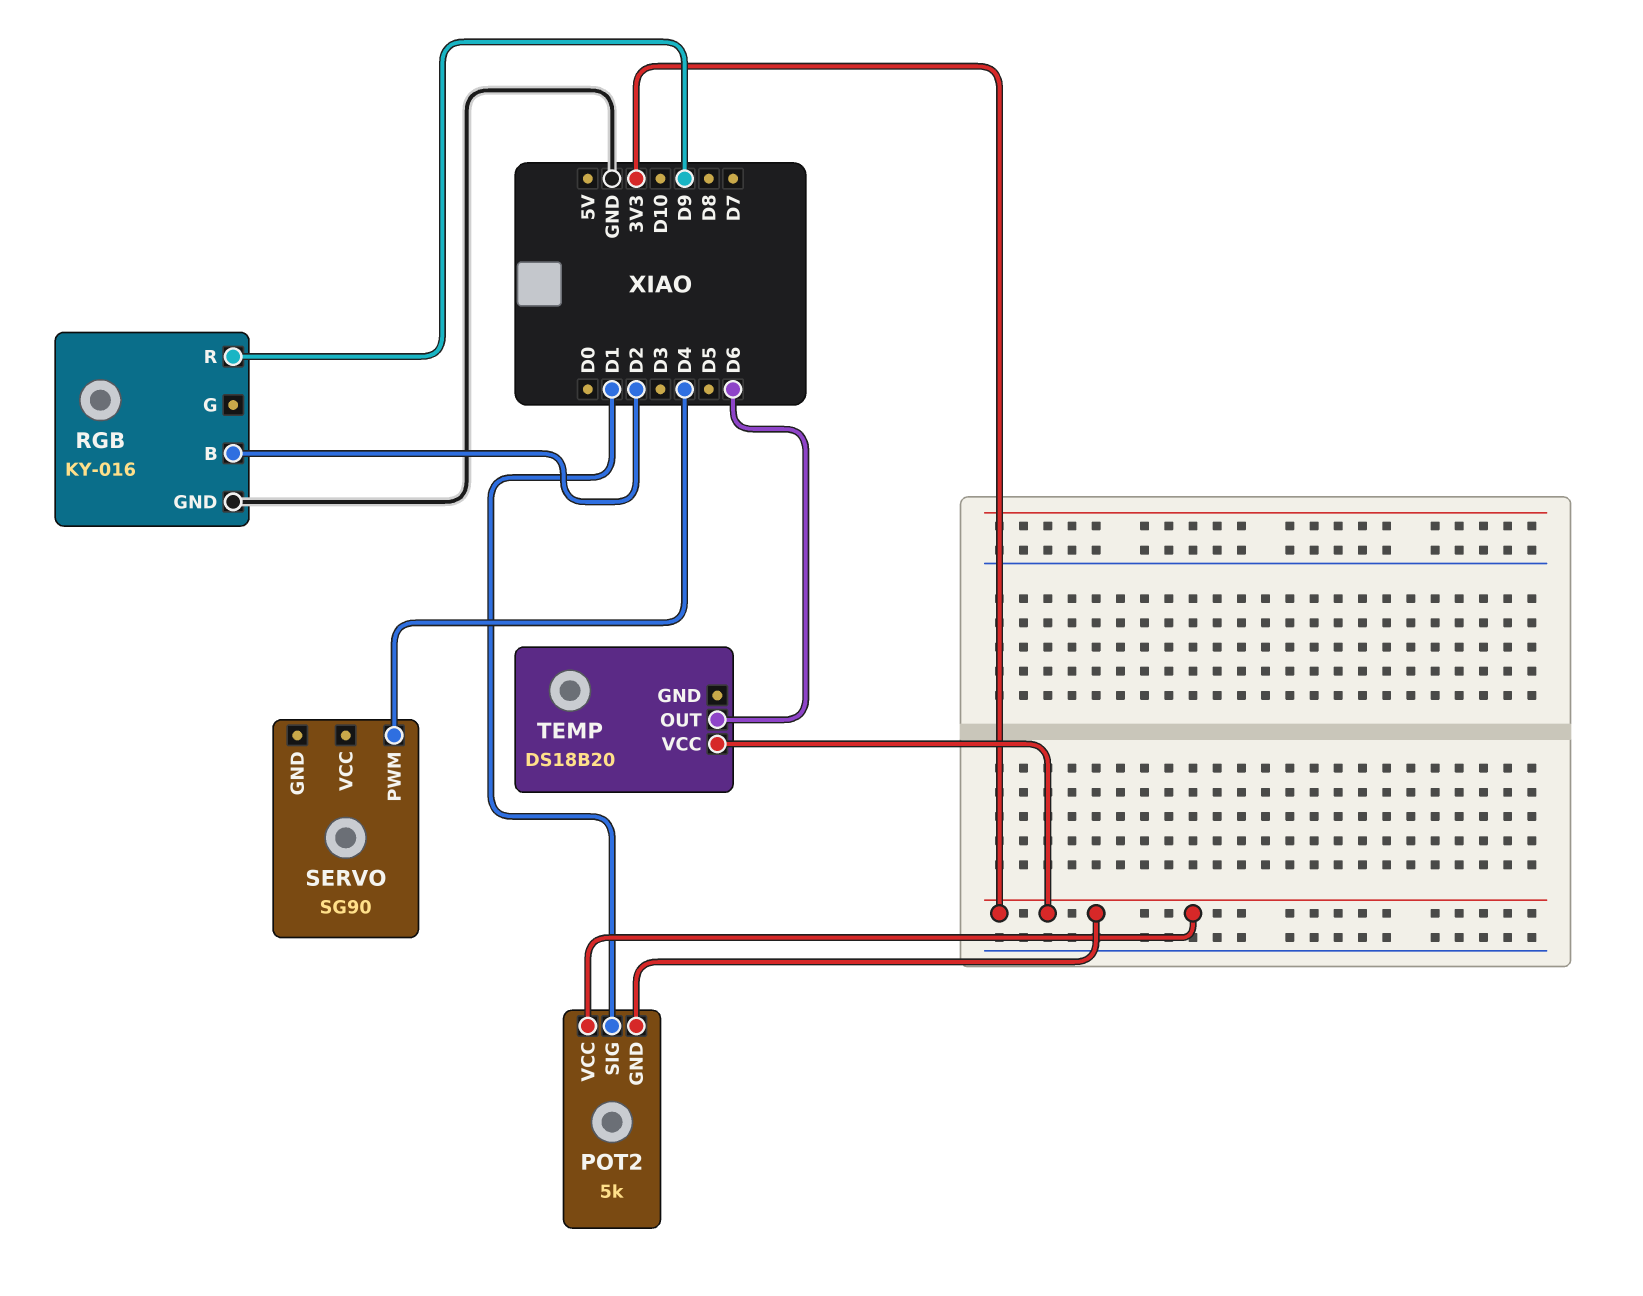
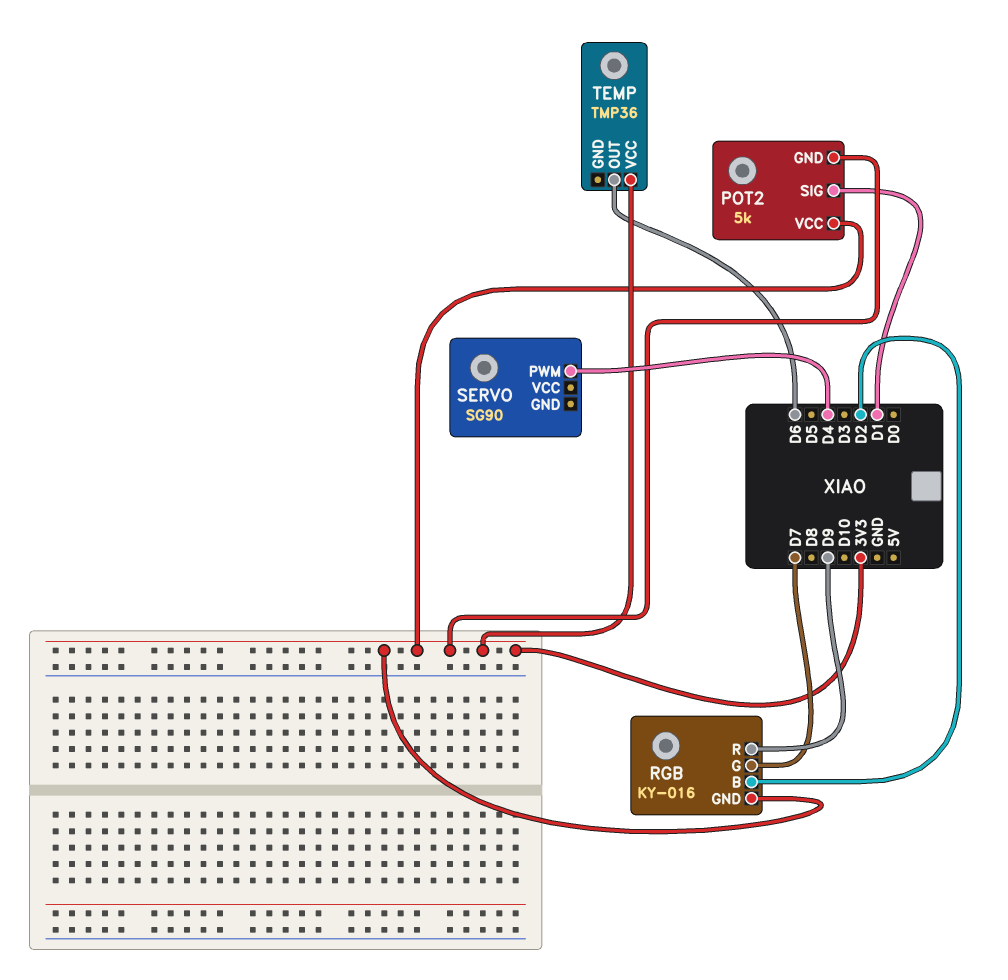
RGB pin G: none -> D7
RGB pin GND: GND -> 3V3
TEMP: DS18B20 -> TMP36

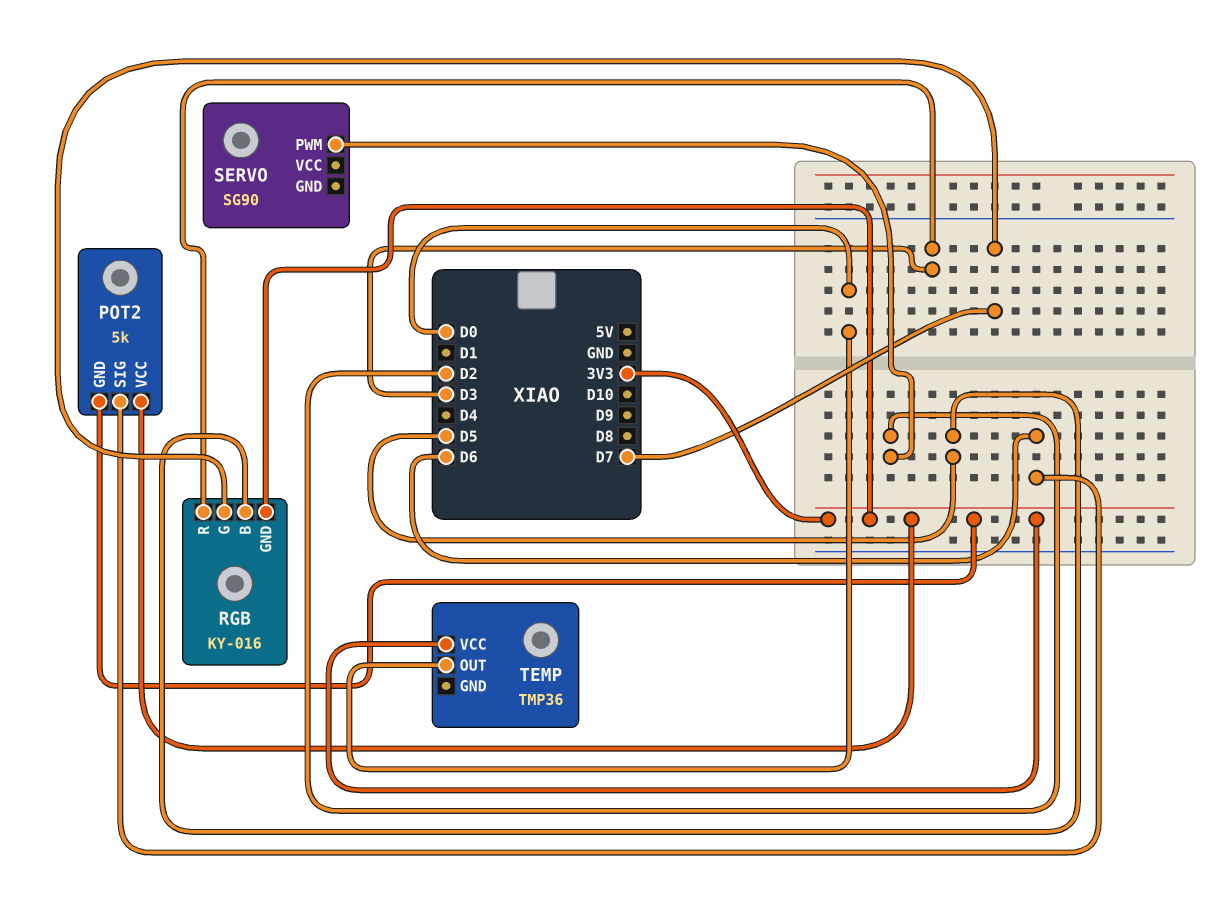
POT2 pin SIG: D1 -> D6
RGB pin B: D2 -> D5
RGB pin R: D9 -> D3
SERVO pin PWM: D4 -> D2
TEMP pin OUT: D6 -> D0

